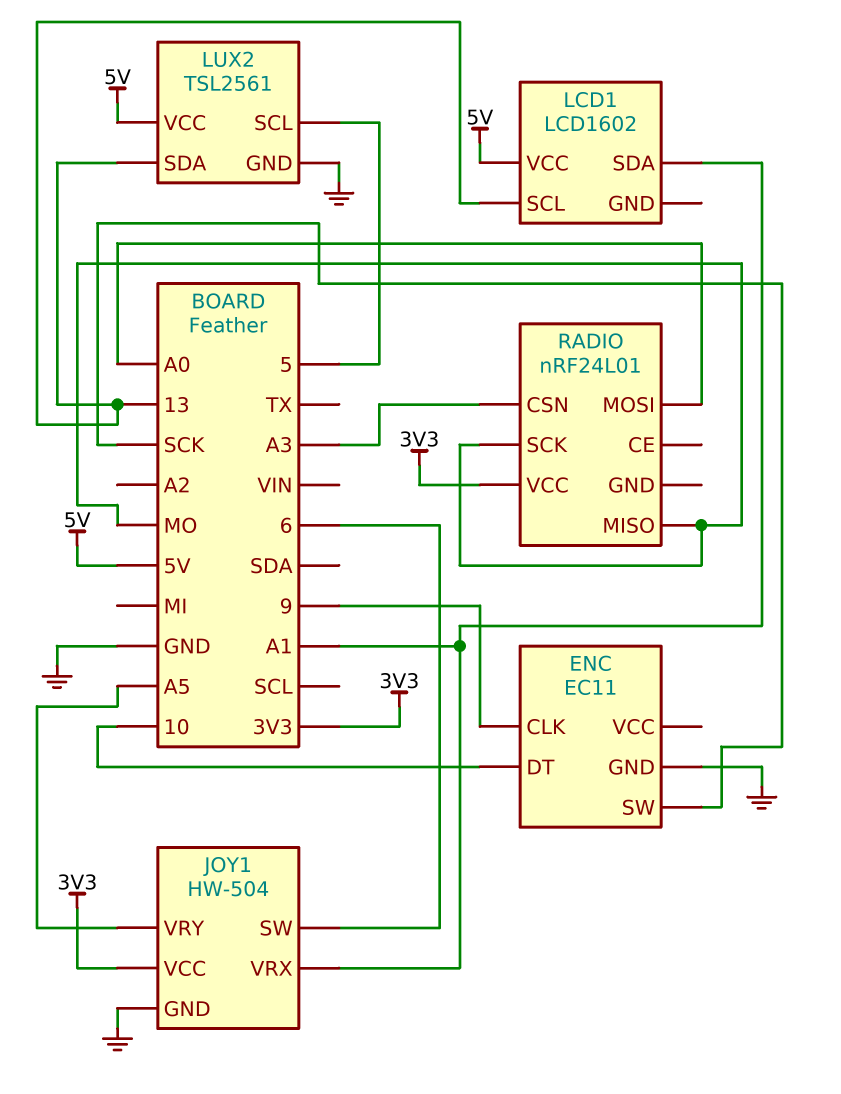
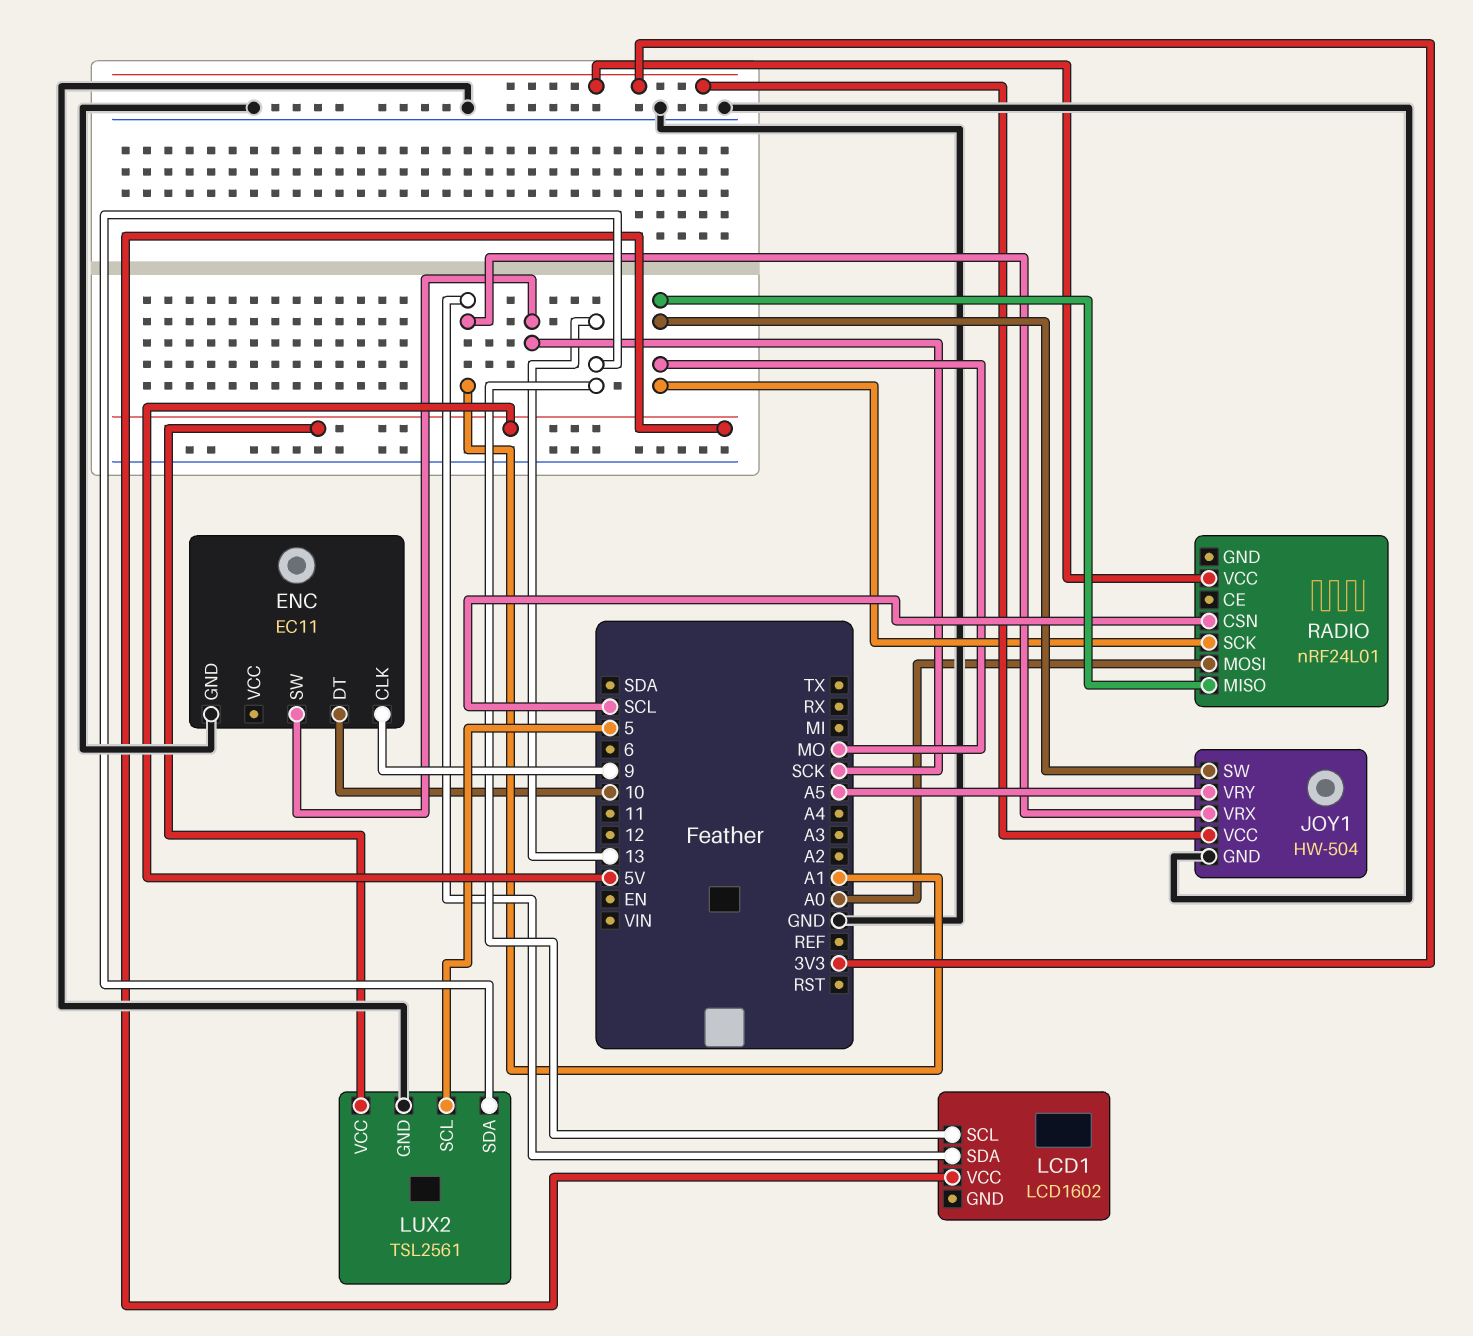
JOY1 pin SW: 6 -> MO
RADIO pin CSN: A3 -> SCL

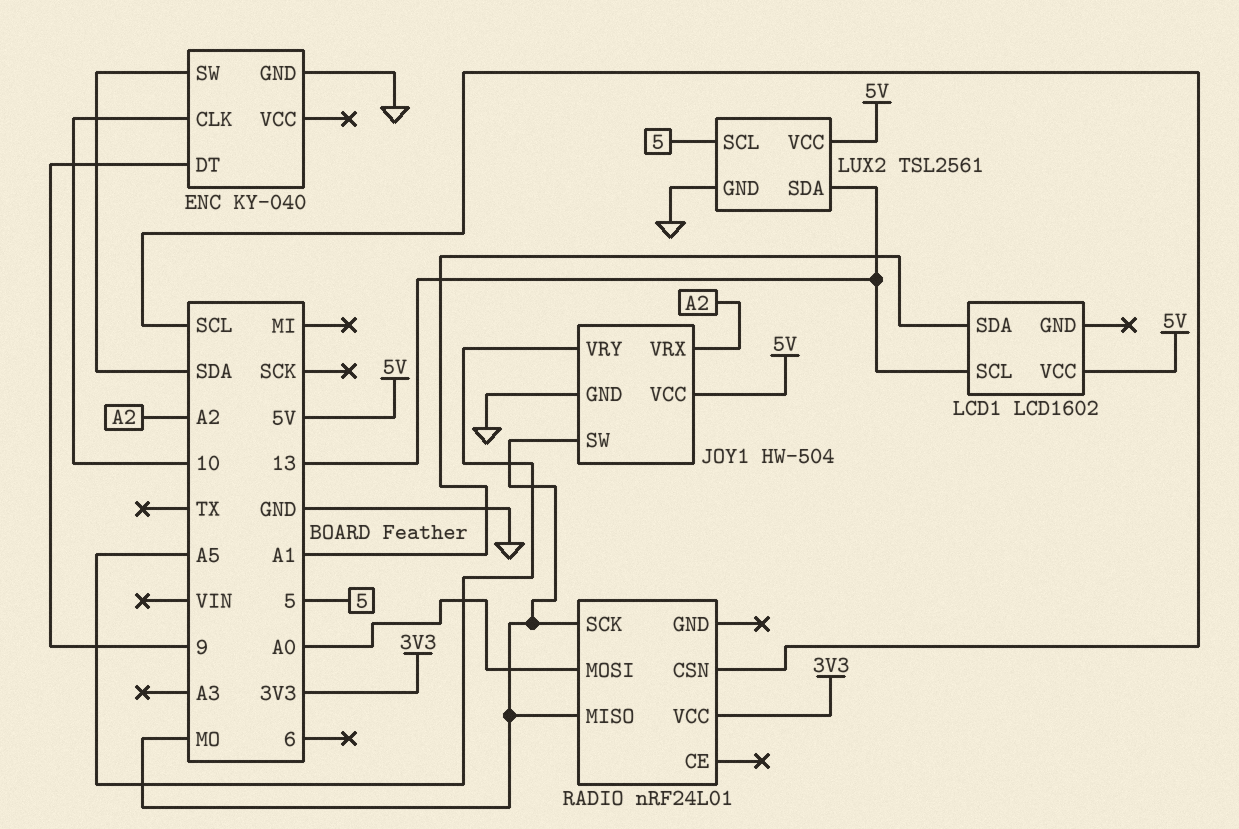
ENC: EC11 -> KY-040
ENC pin CLK: 9 -> 10
ENC pin DT: 10 -> 9
ENC pin SW: SCK -> SDA
JOY1 pin VCC: 3V3 -> 5V
JOY1 pin VRX: A1 -> A2

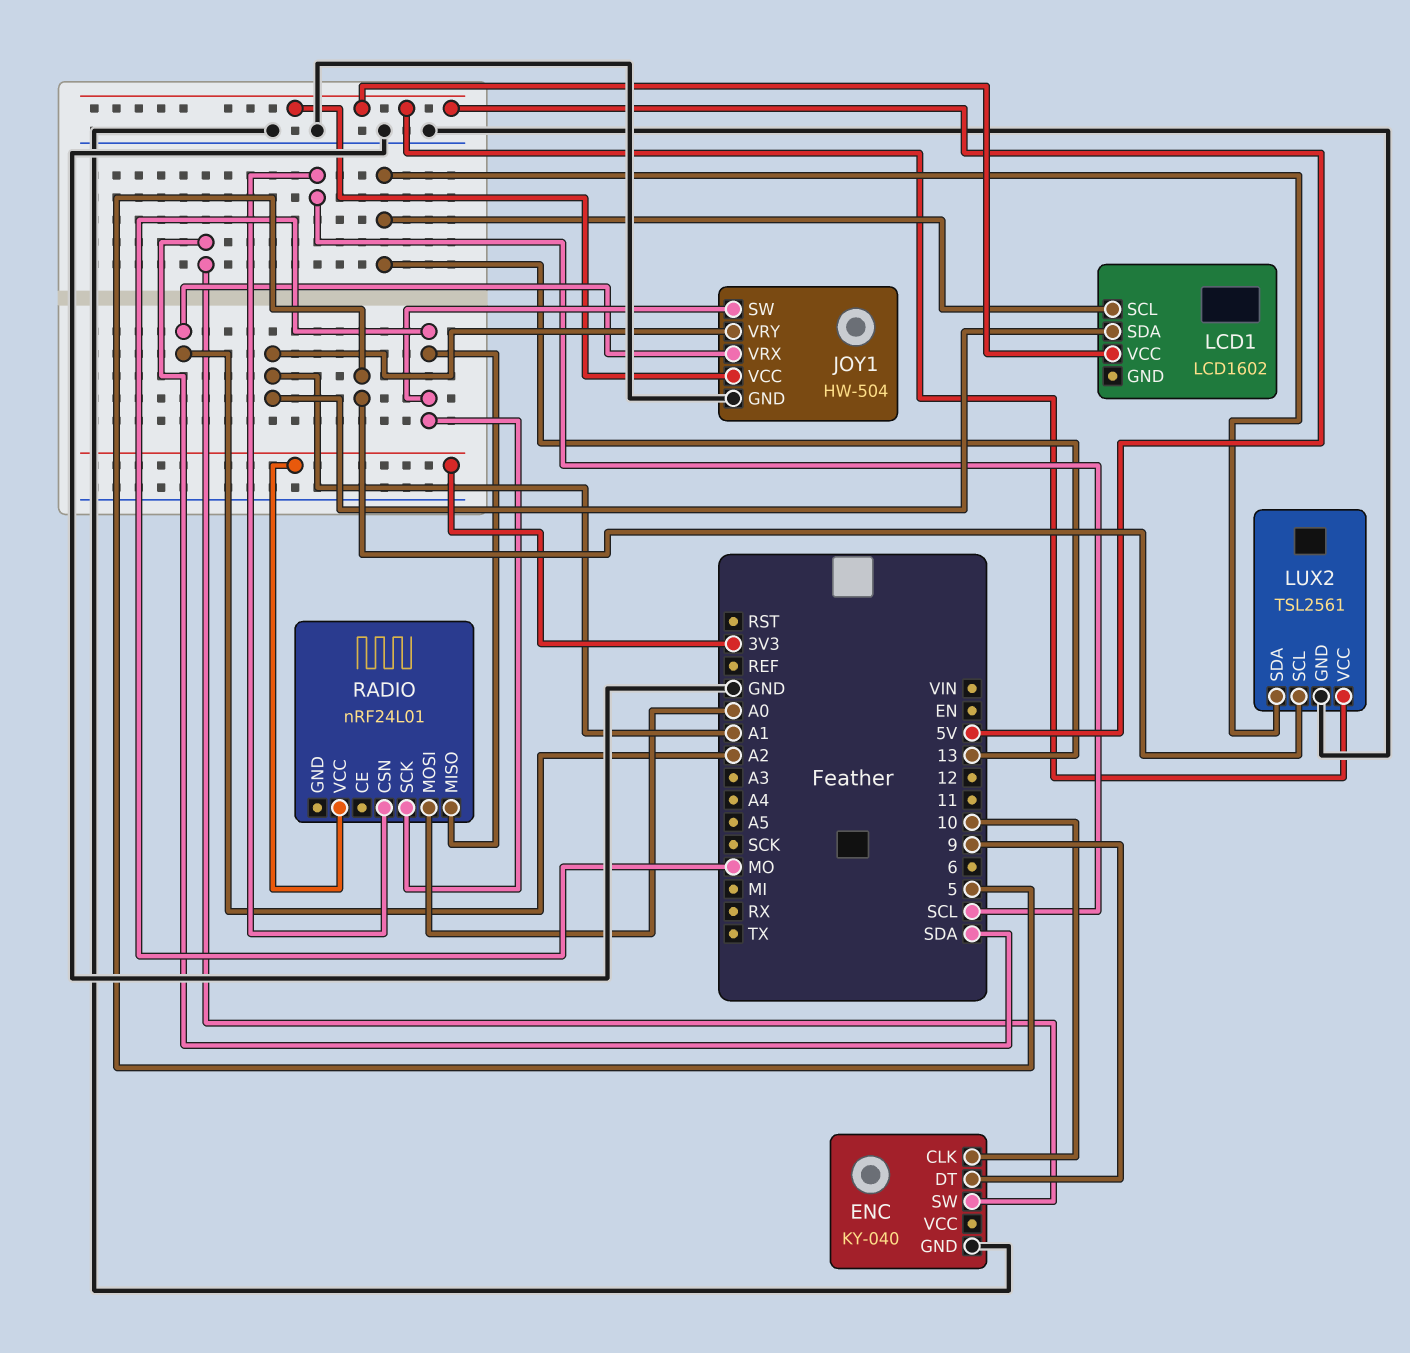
JOY1 pin VRY: A5 -> A1

